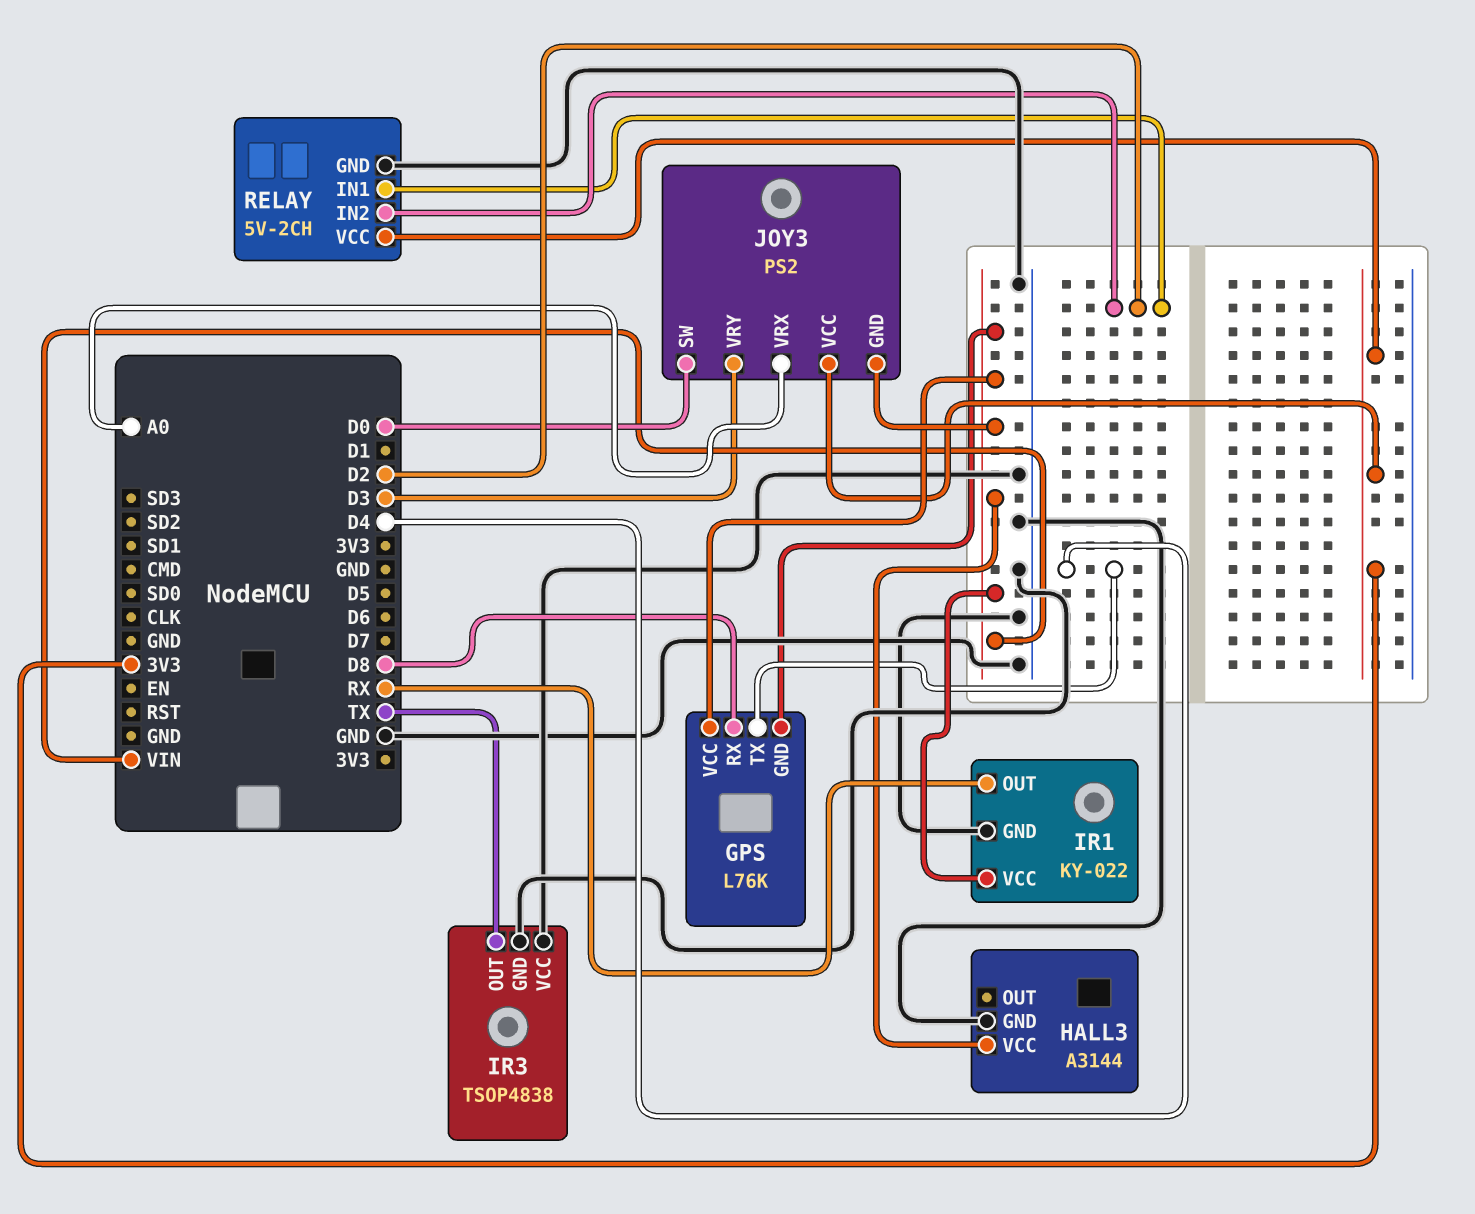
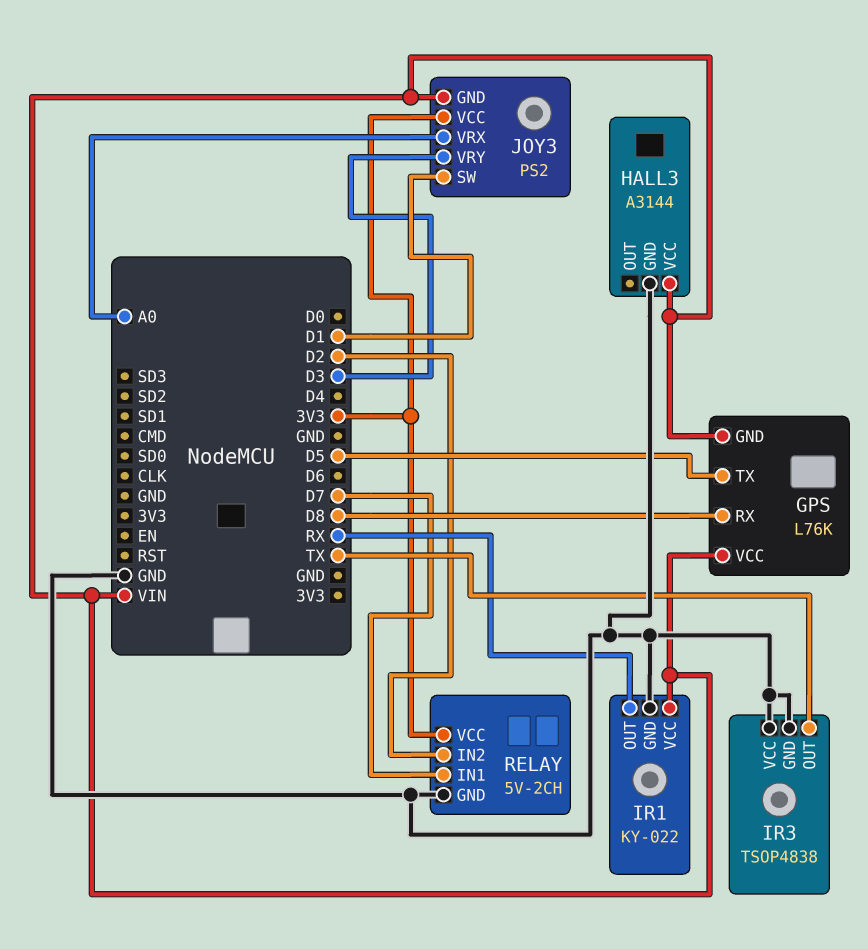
GPS pin TX: D4 -> D5
JOY3 pin SW: D0 -> D1
RELAY pin IN1: D2 -> D7

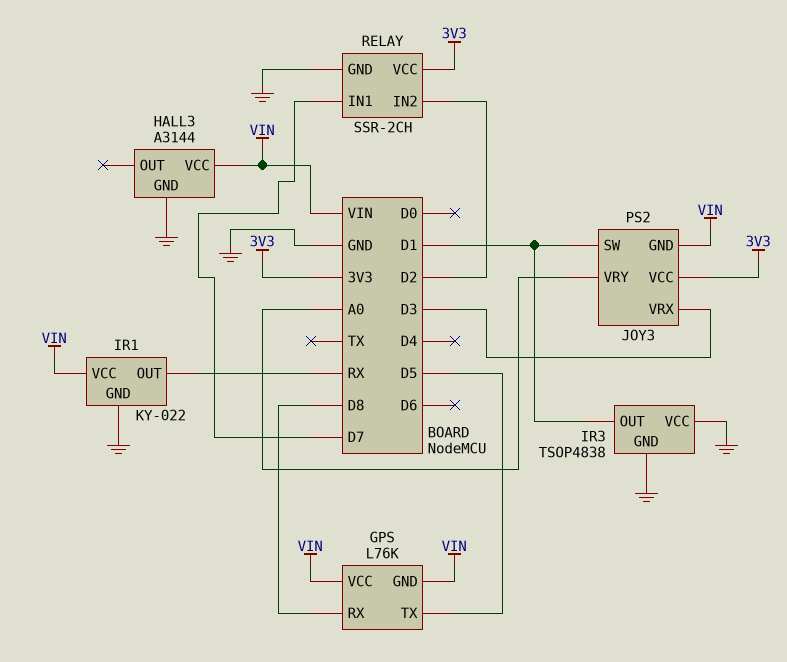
IR3 pin OUT: TX -> D1
JOY3 pin VRX: A0 -> D3
JOY3 pin VRY: D3 -> A0
RELAY: 5V-2CH -> SSR-2CH

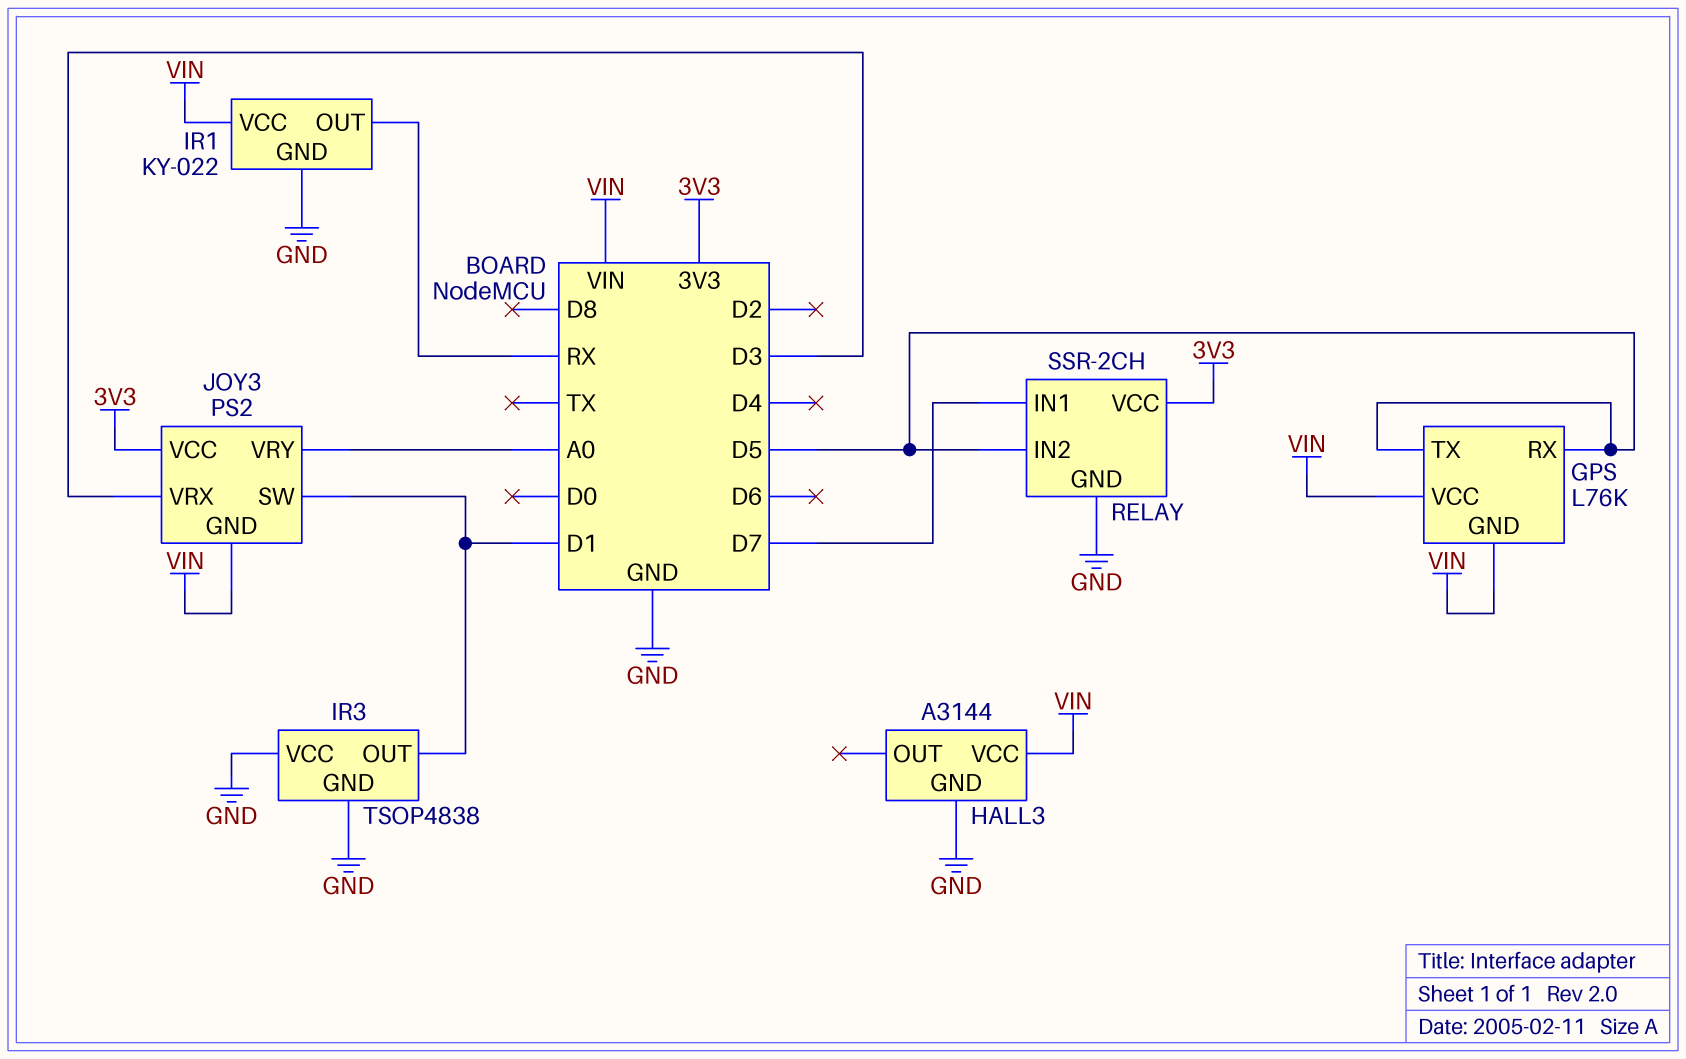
GPS pin RX: D8 -> D5
RELAY pin IN2: D2 -> D5

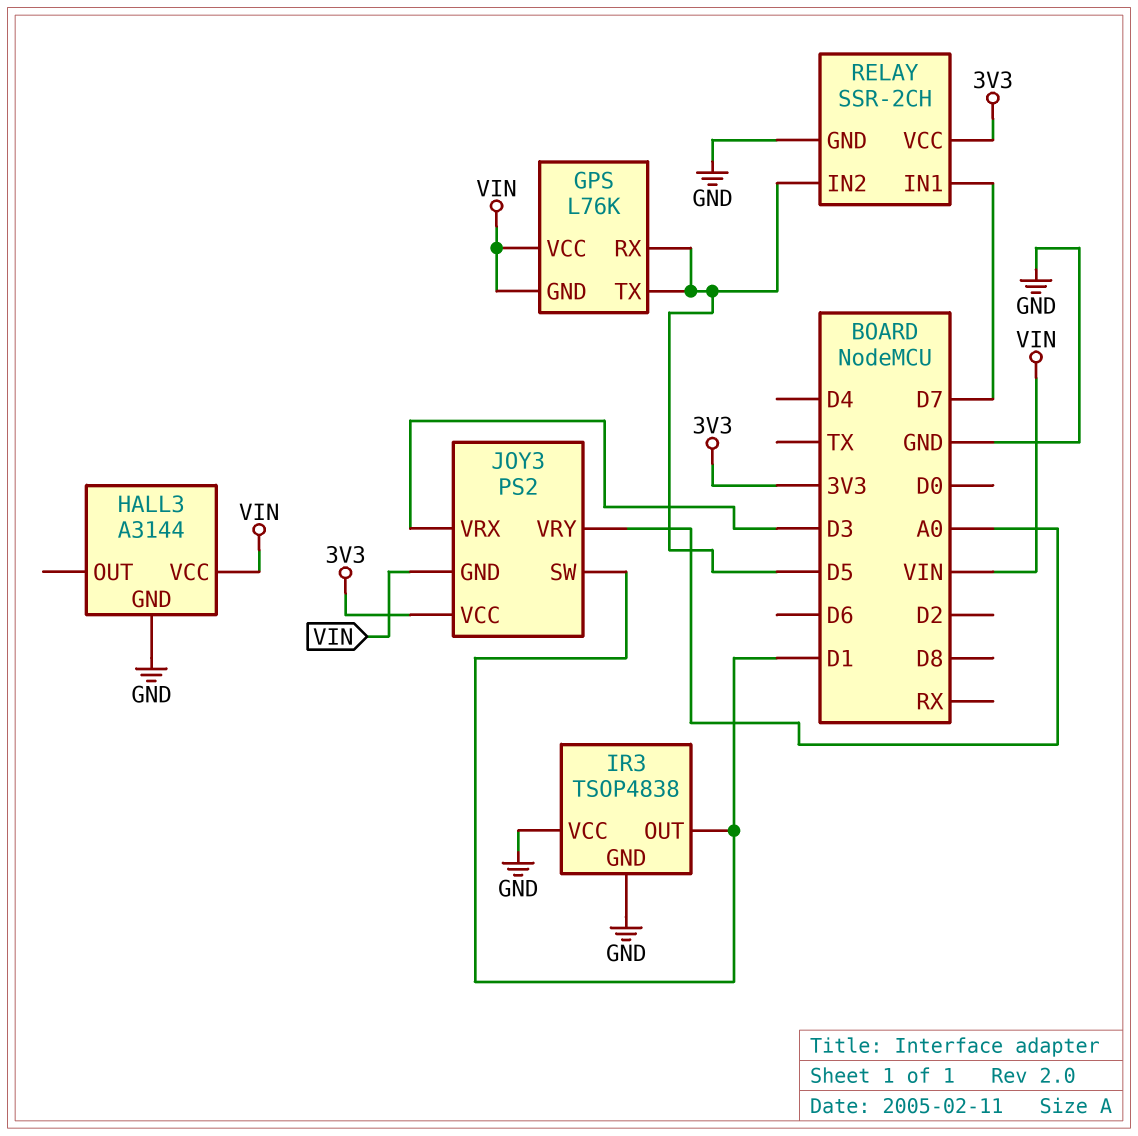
IR1: KY-022 -> none
IR1 pin GND: GND -> none
IR1 pin OUT: RX -> none
IR1 pin VCC: VIN -> none

